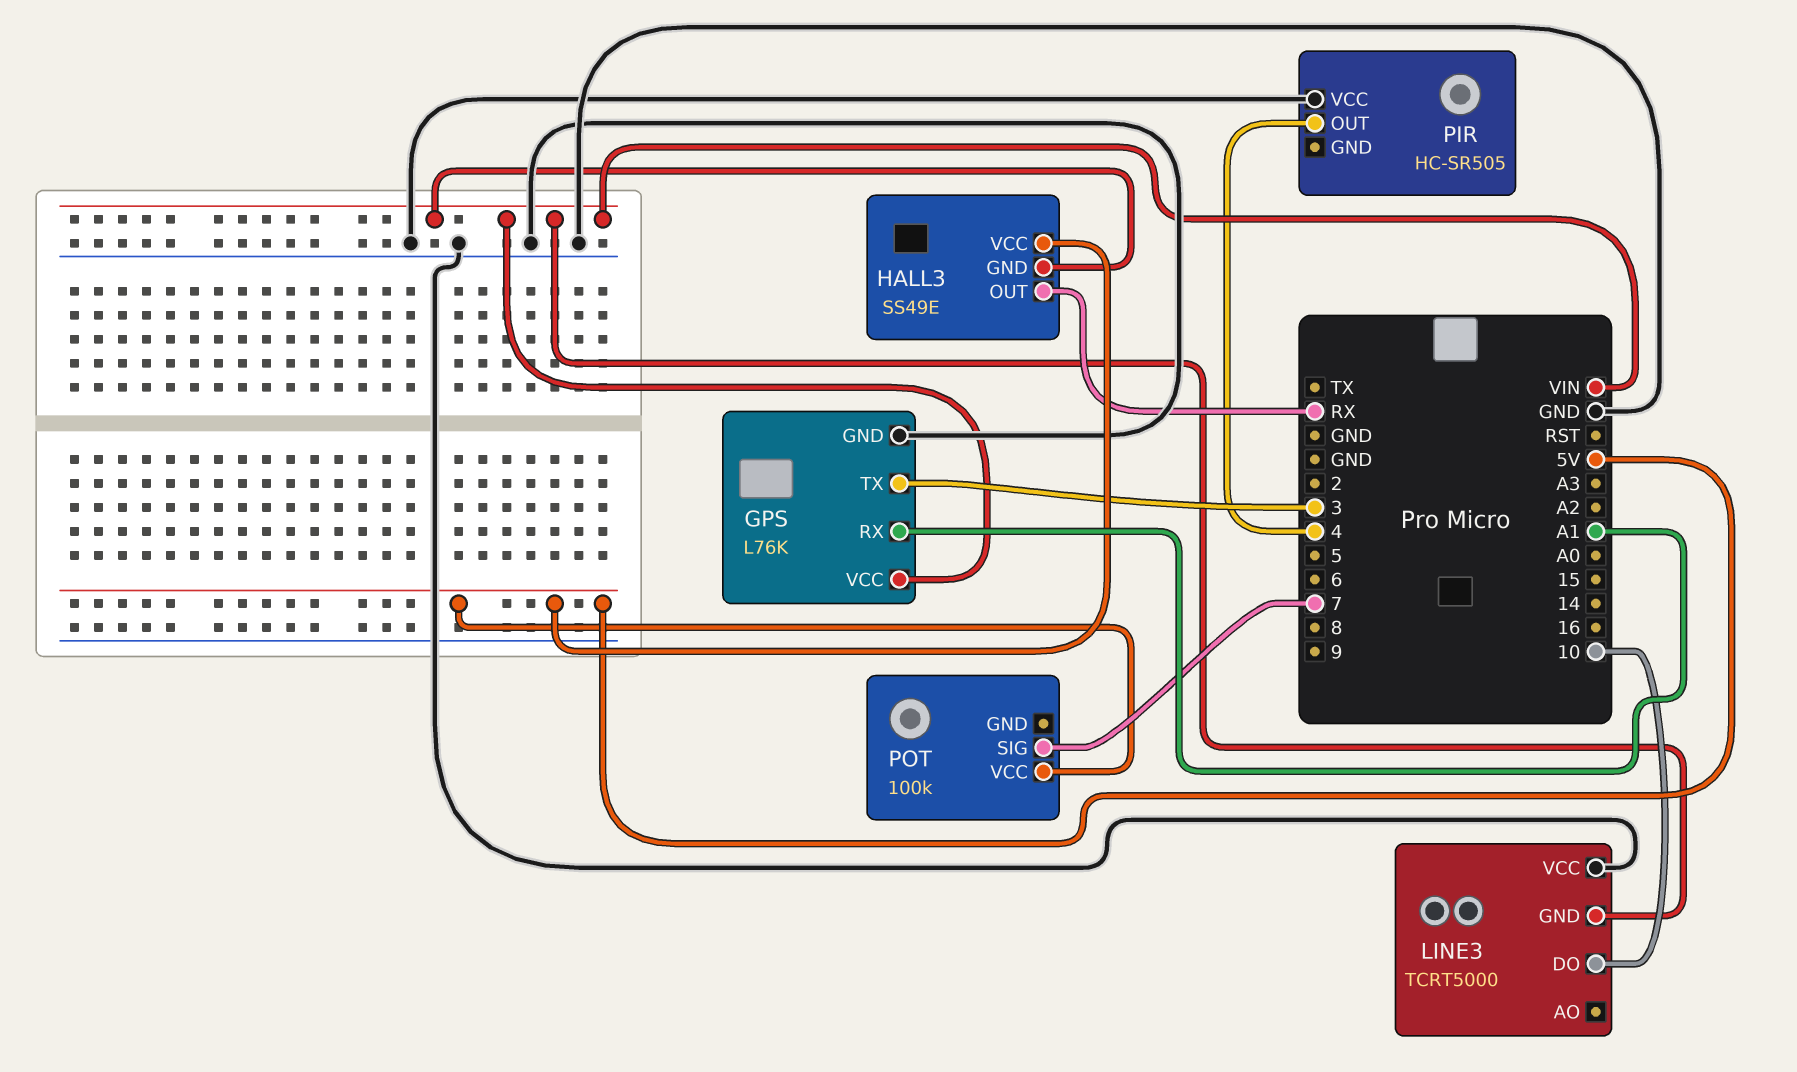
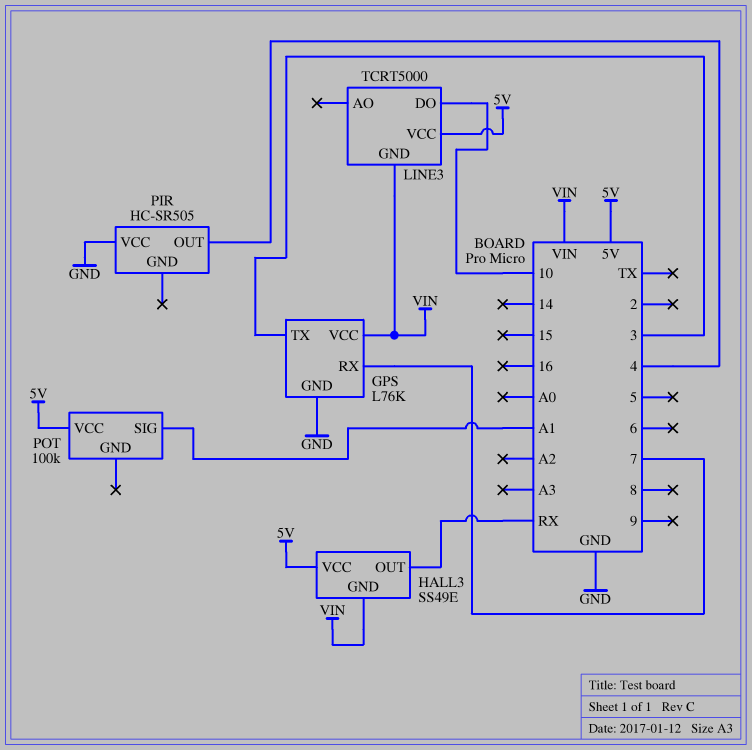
GPS pin RX: A1 -> 7
LINE3 pin VCC: GND -> 5V
POT pin SIG: 7 -> A1

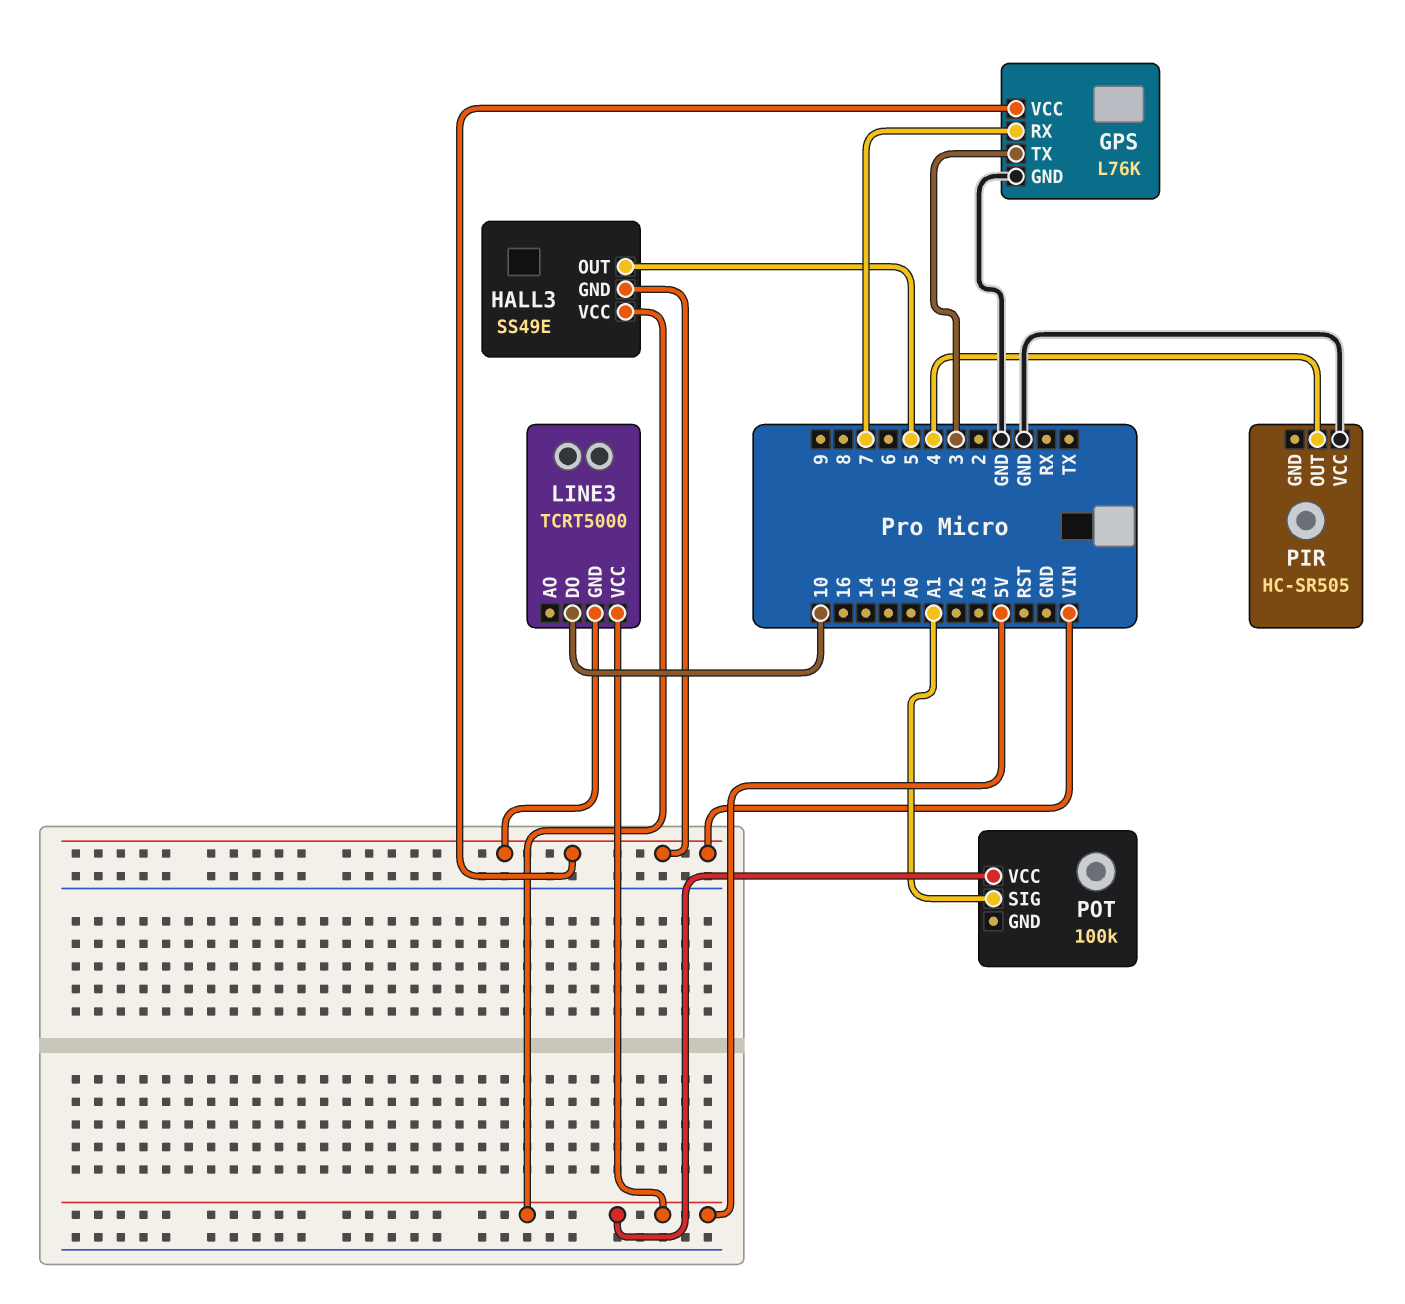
HALL3 pin OUT: RX -> 5

